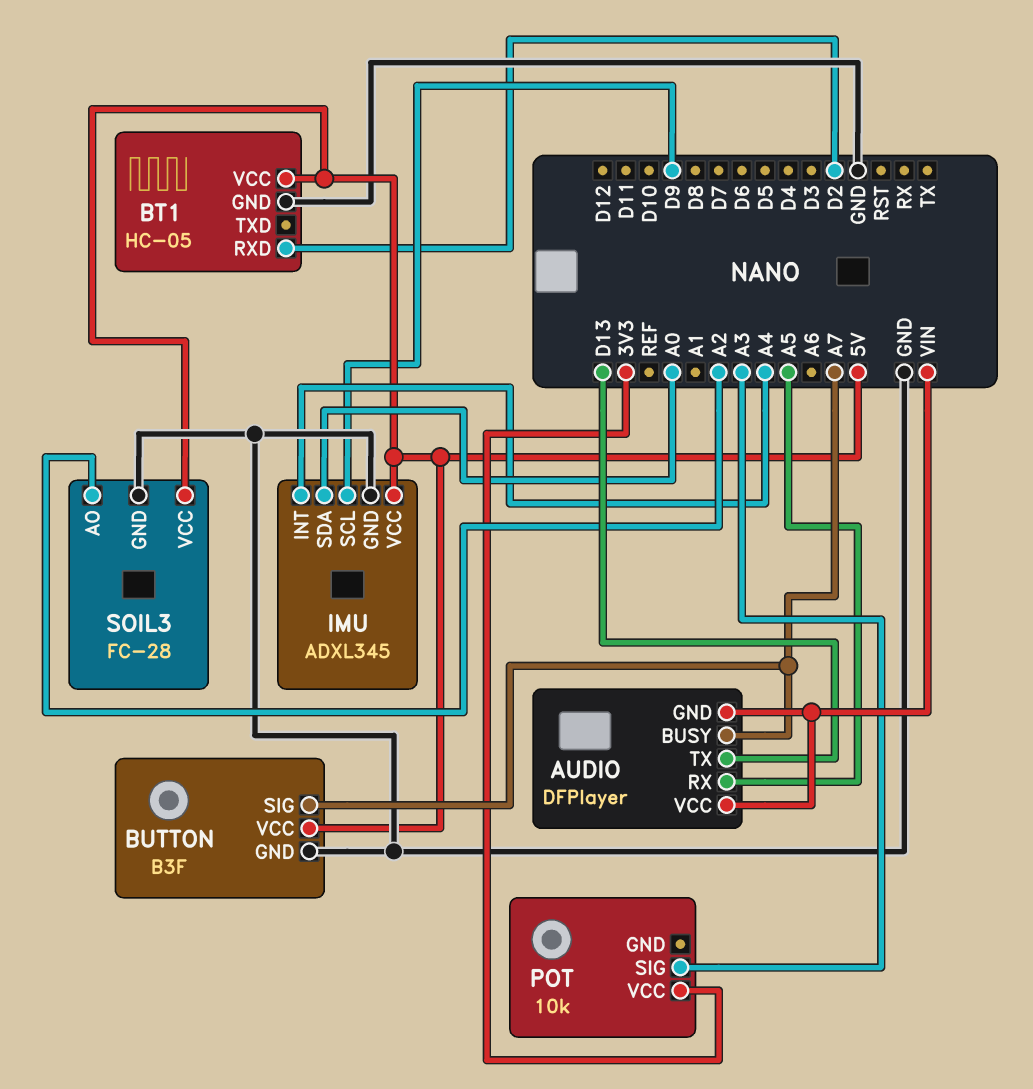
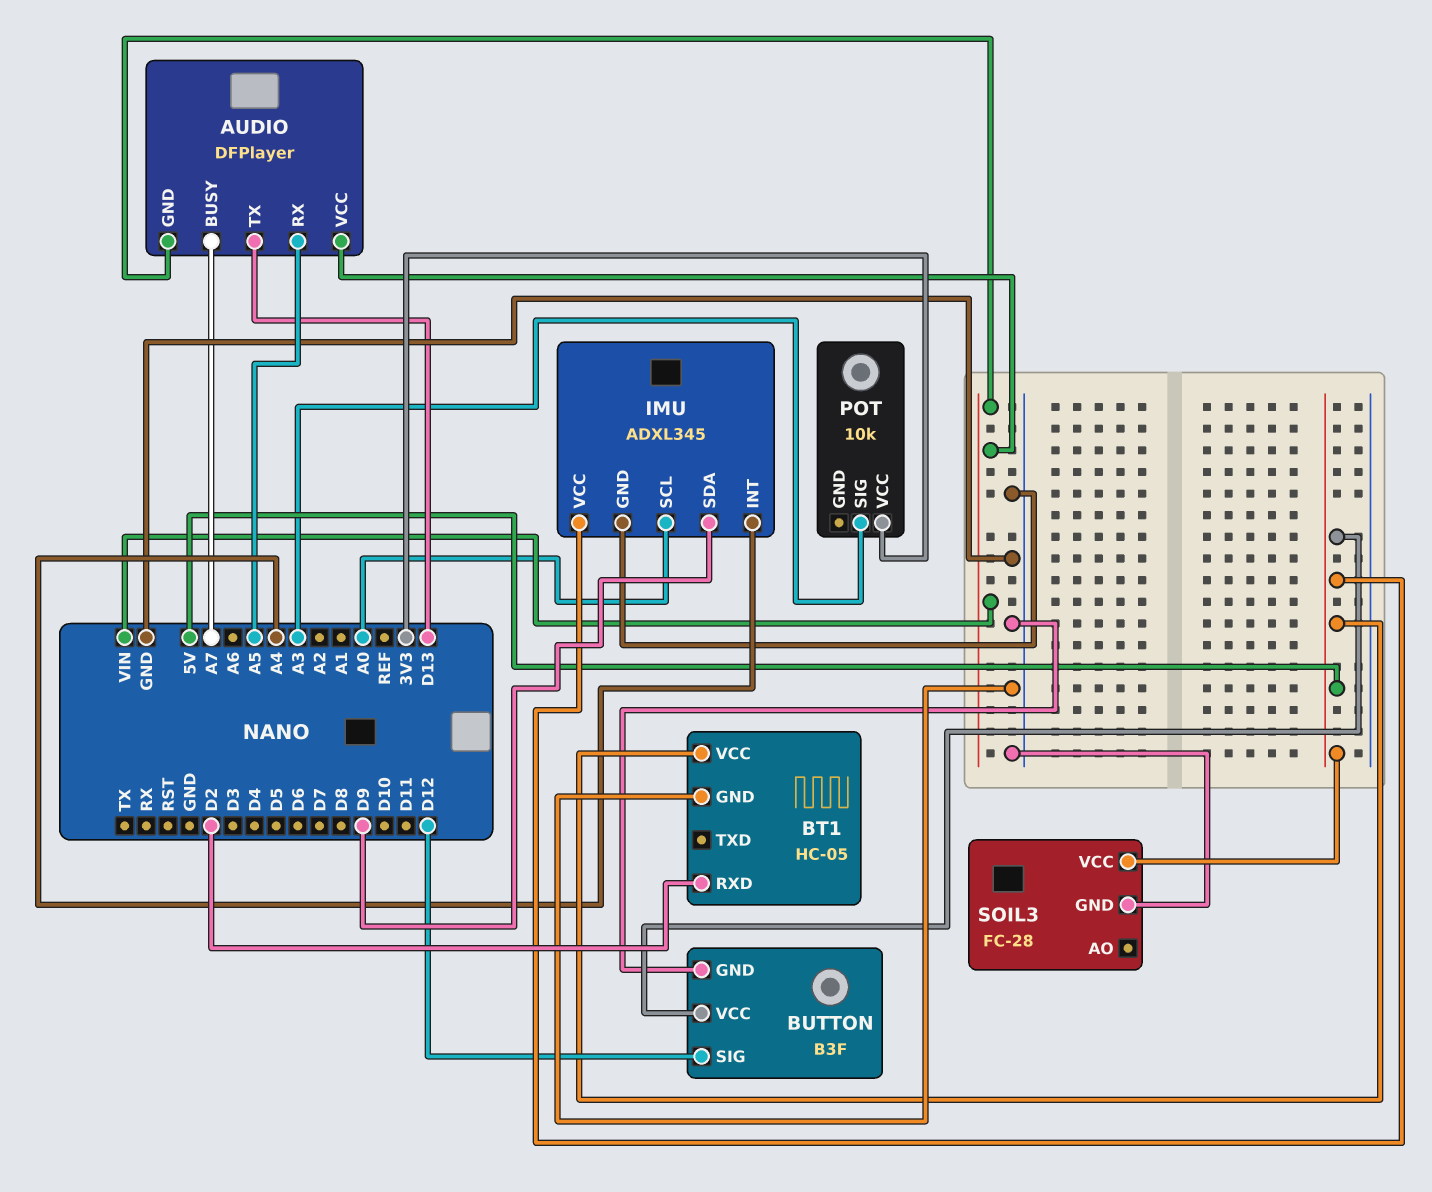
BUTTON pin SIG: A7 -> D12
IMU pin SCL: D9 -> A0
IMU pin SDA: A0 -> D9
SOIL3 pin AO: A2 -> none

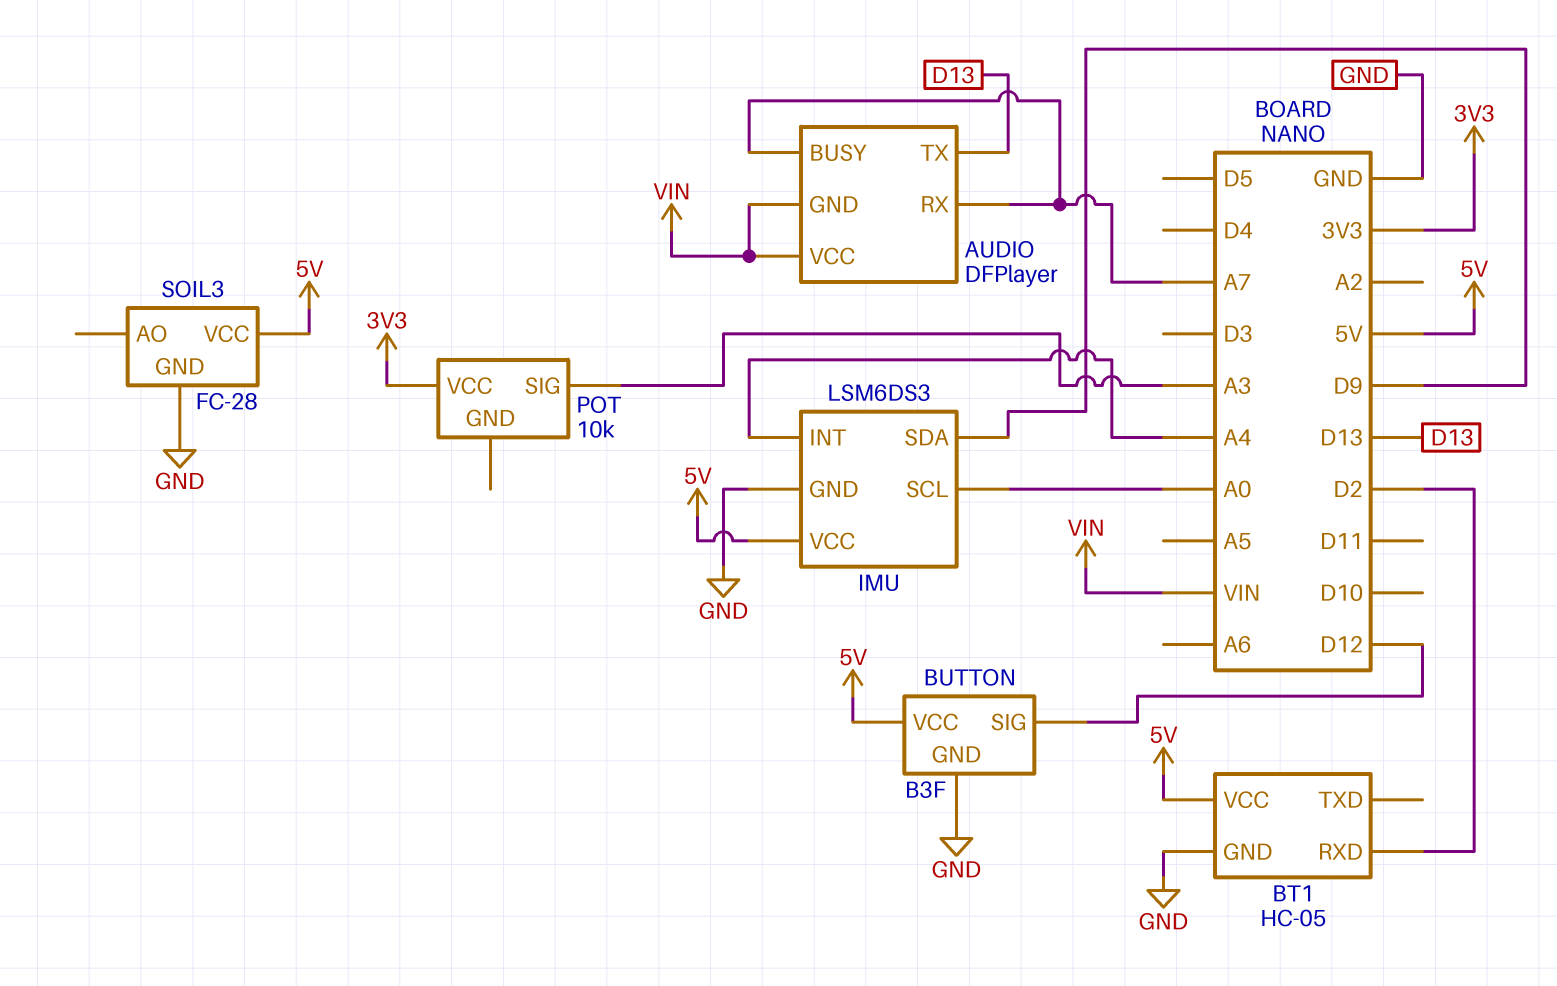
AUDIO pin RX: A5 -> A7
IMU: ADXL345 -> LSM6DS3

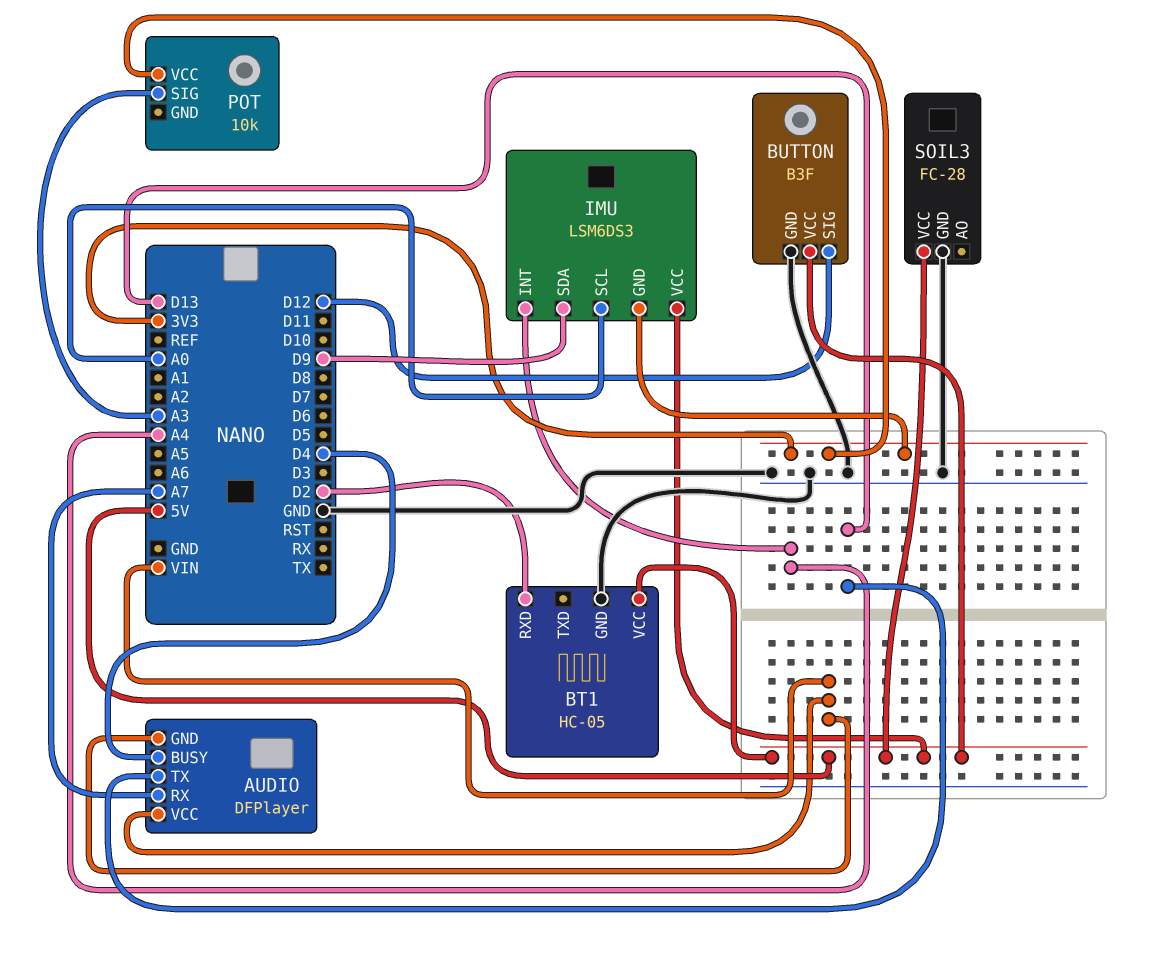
AUDIO pin BUSY: A7 -> D4
IMU pin GND: GND -> 3V3

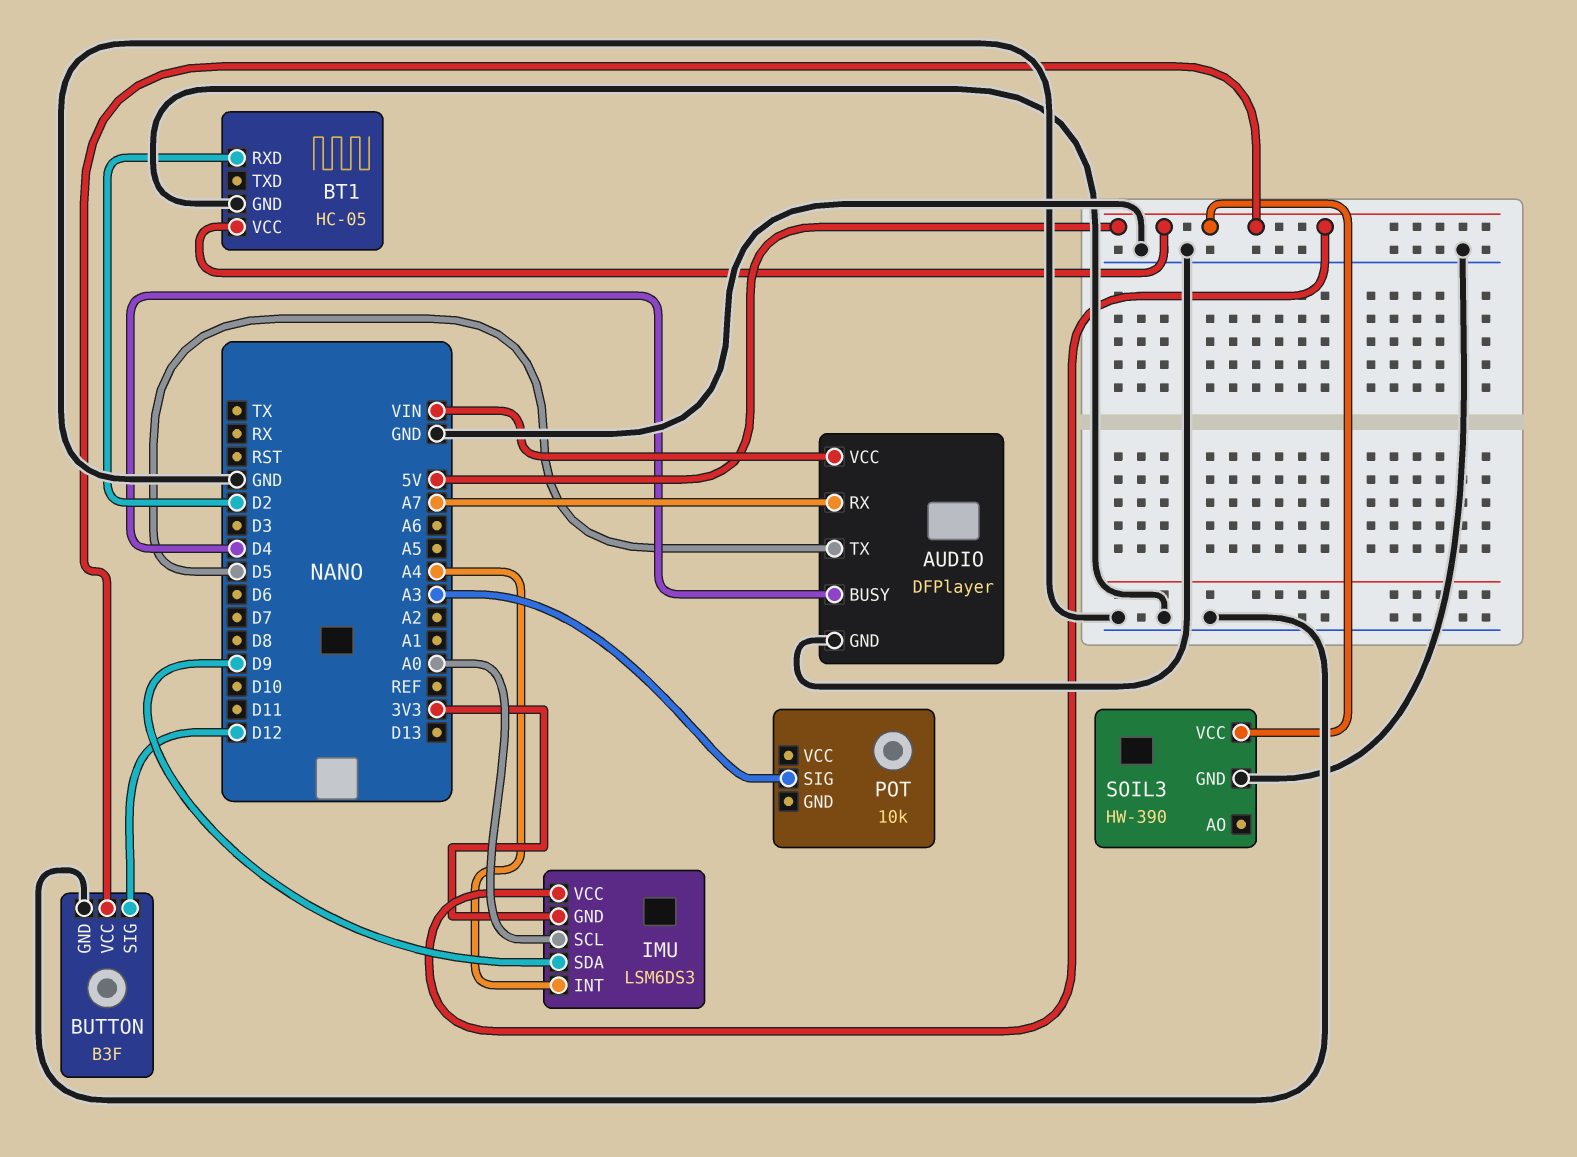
AUDIO pin GND: VIN -> GND
AUDIO pin TX: D13 -> D5
POT pin VCC: 3V3 -> none
SOIL3: FC-28 -> HW-390

